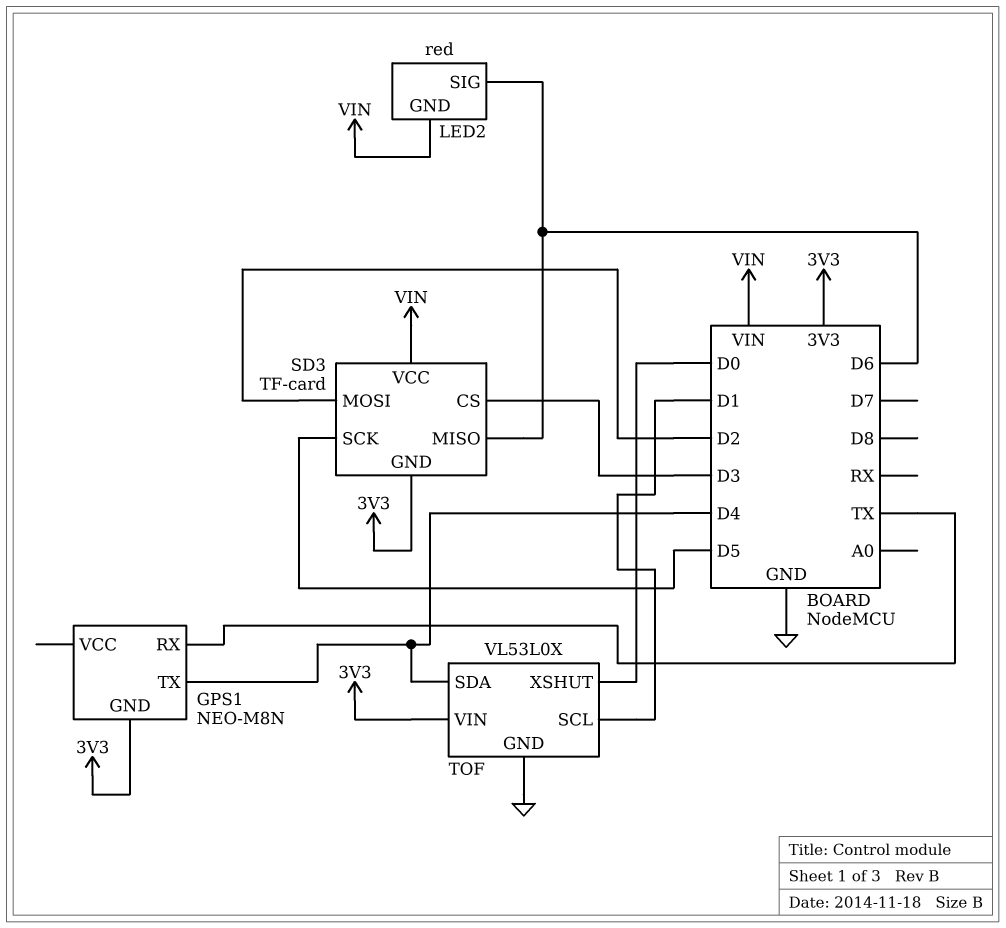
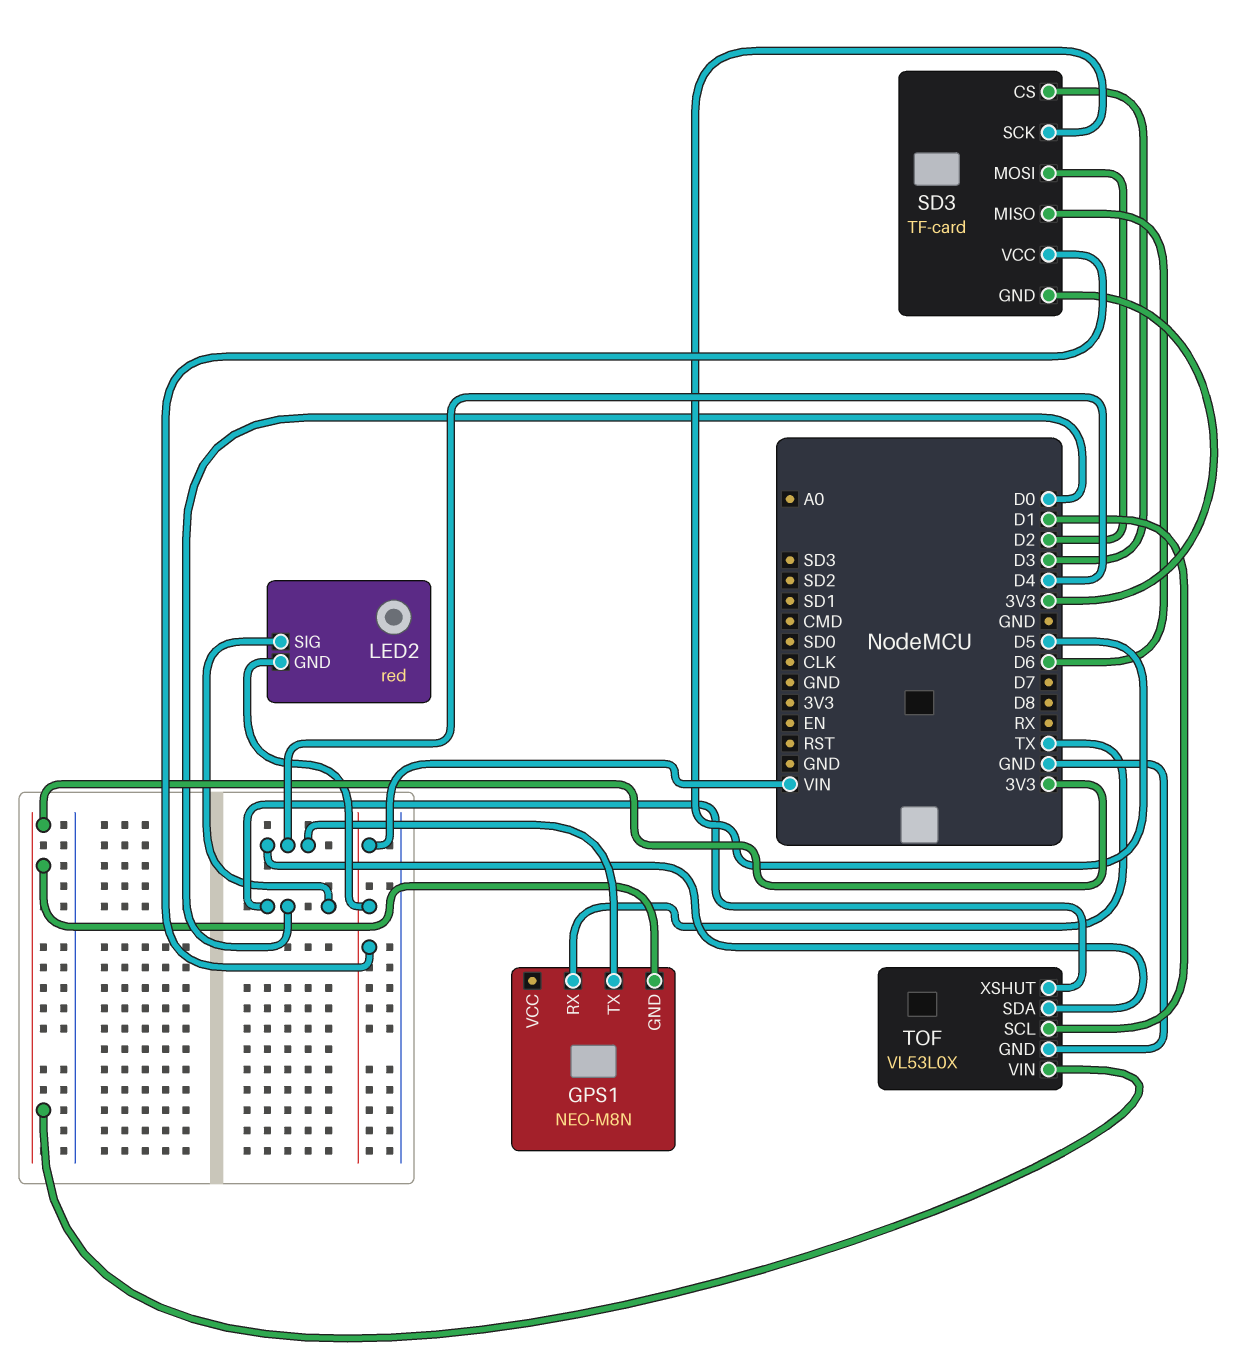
LED2 pin SIG: D6 -> D0

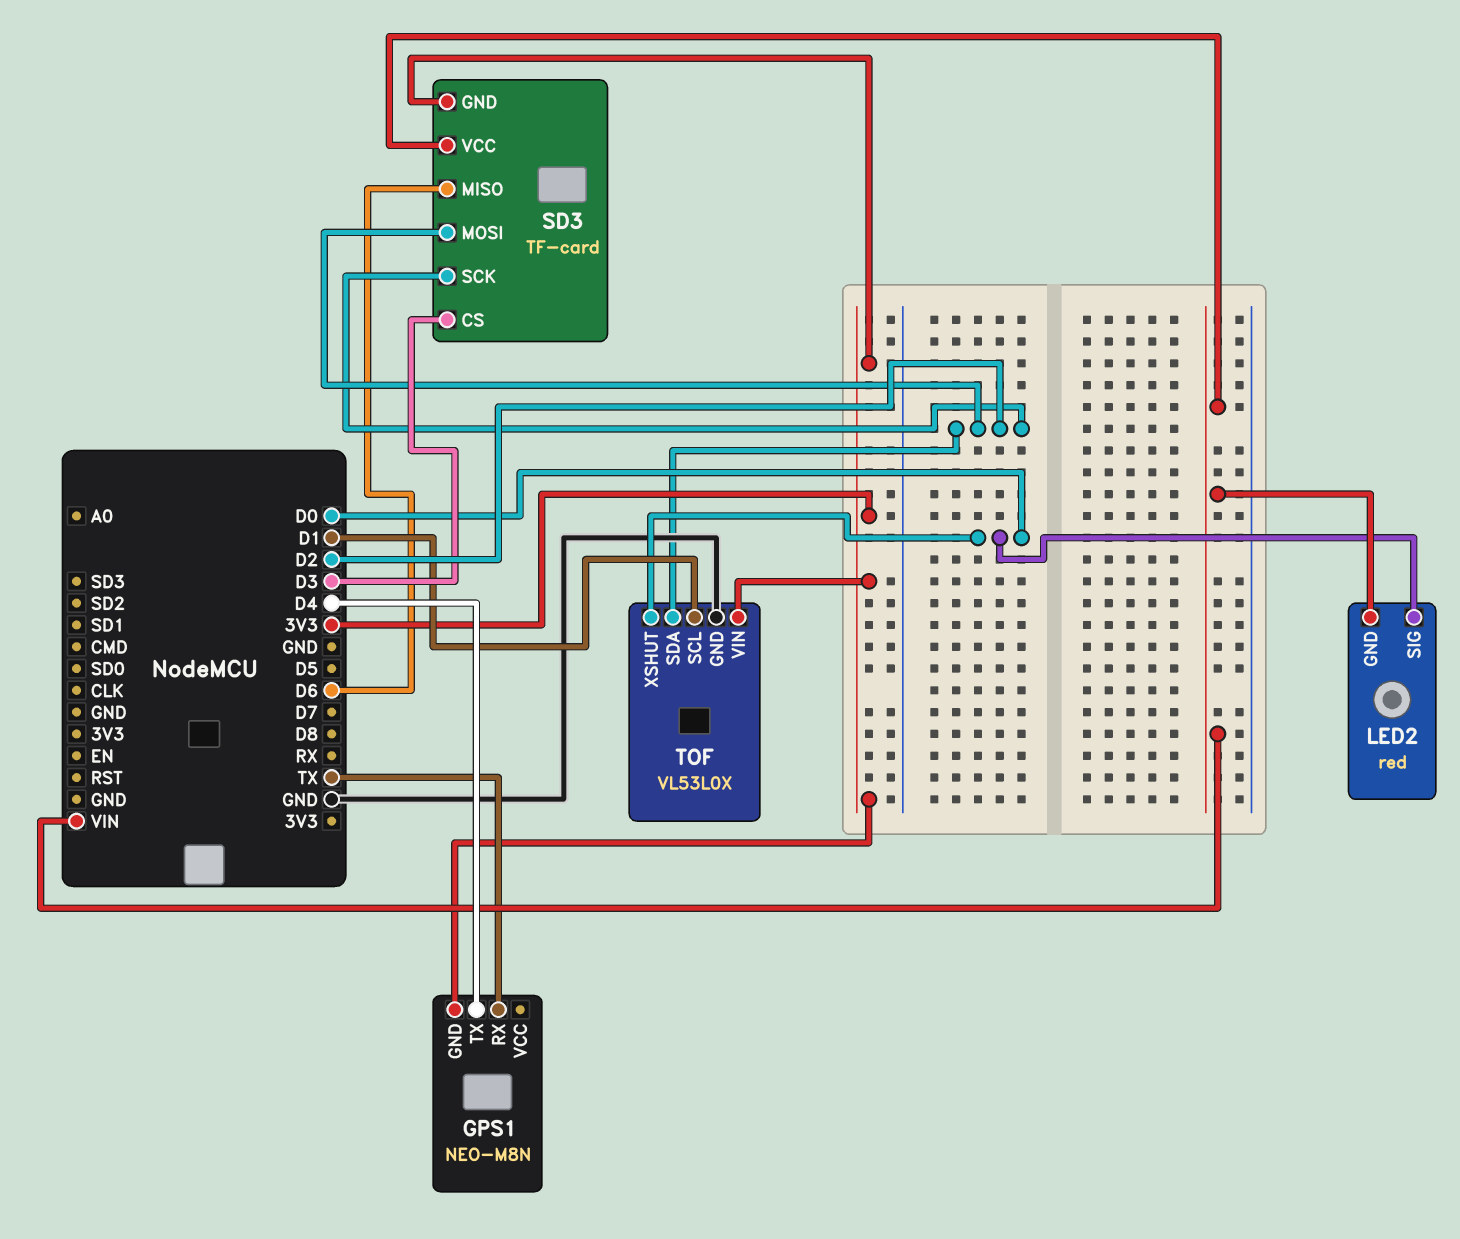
SD3 pin SCK: D5 -> D2
TOF pin SDA: D4 -> D2

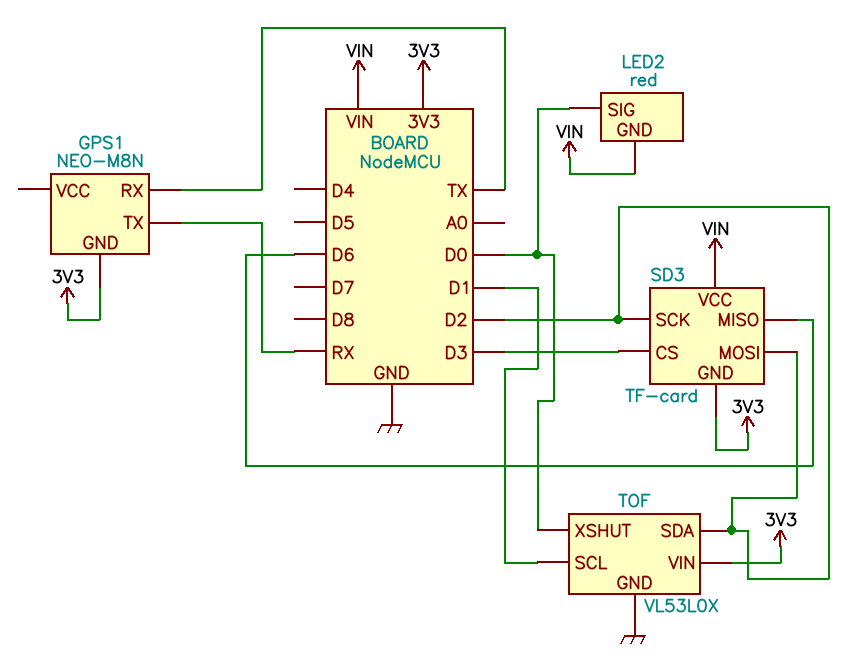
GPS1 pin TX: D4 -> RX

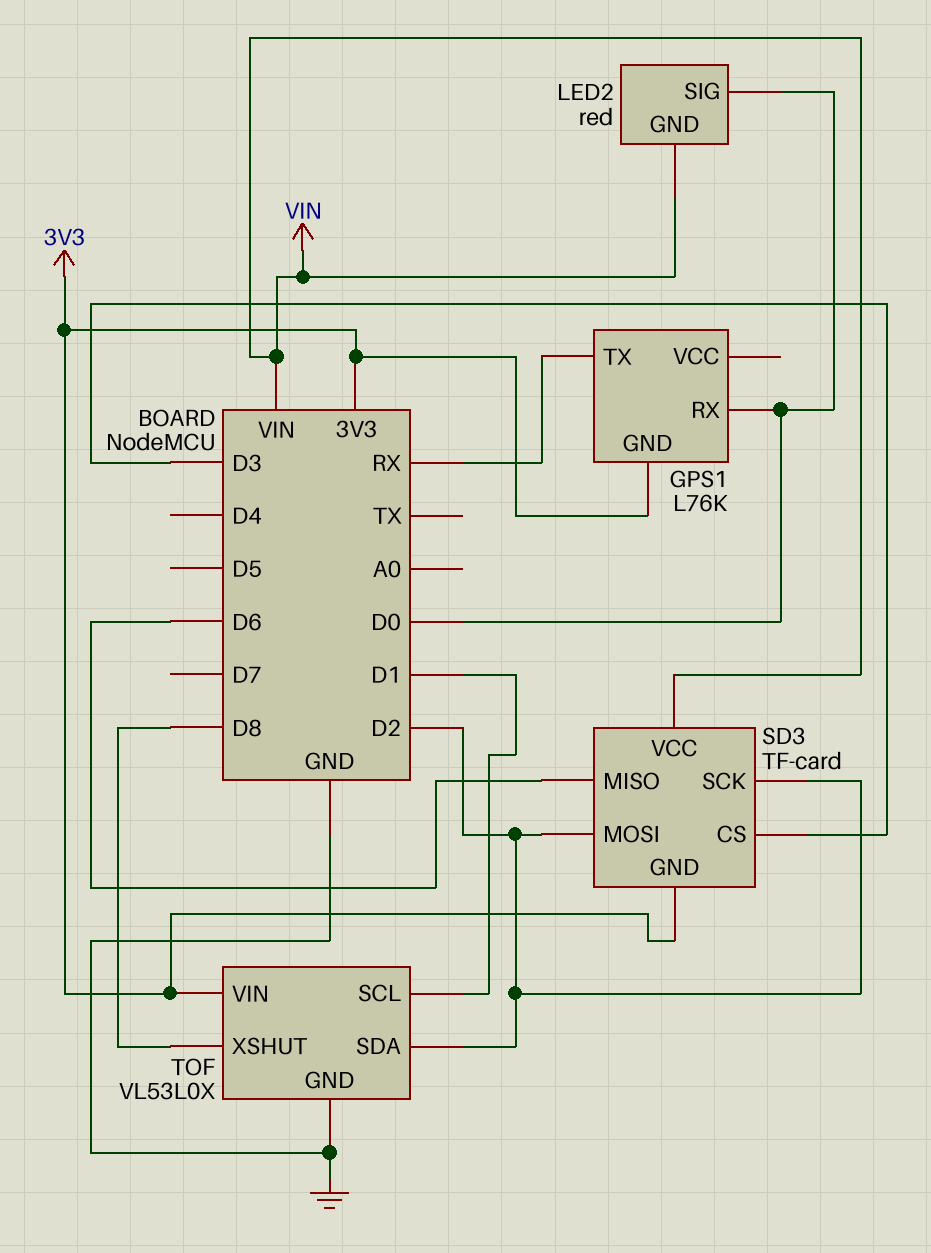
GPS1: NEO-M8N -> L76K
GPS1 pin RX: TX -> D0
TOF pin XSHUT: D0 -> D8

